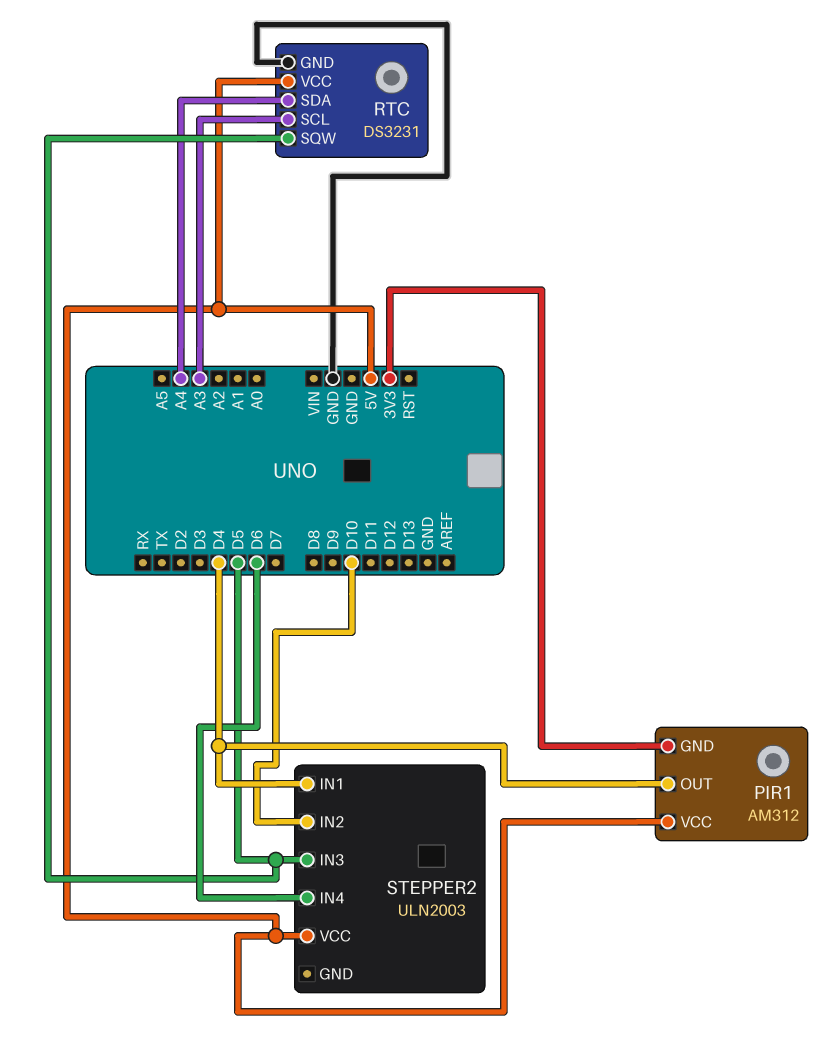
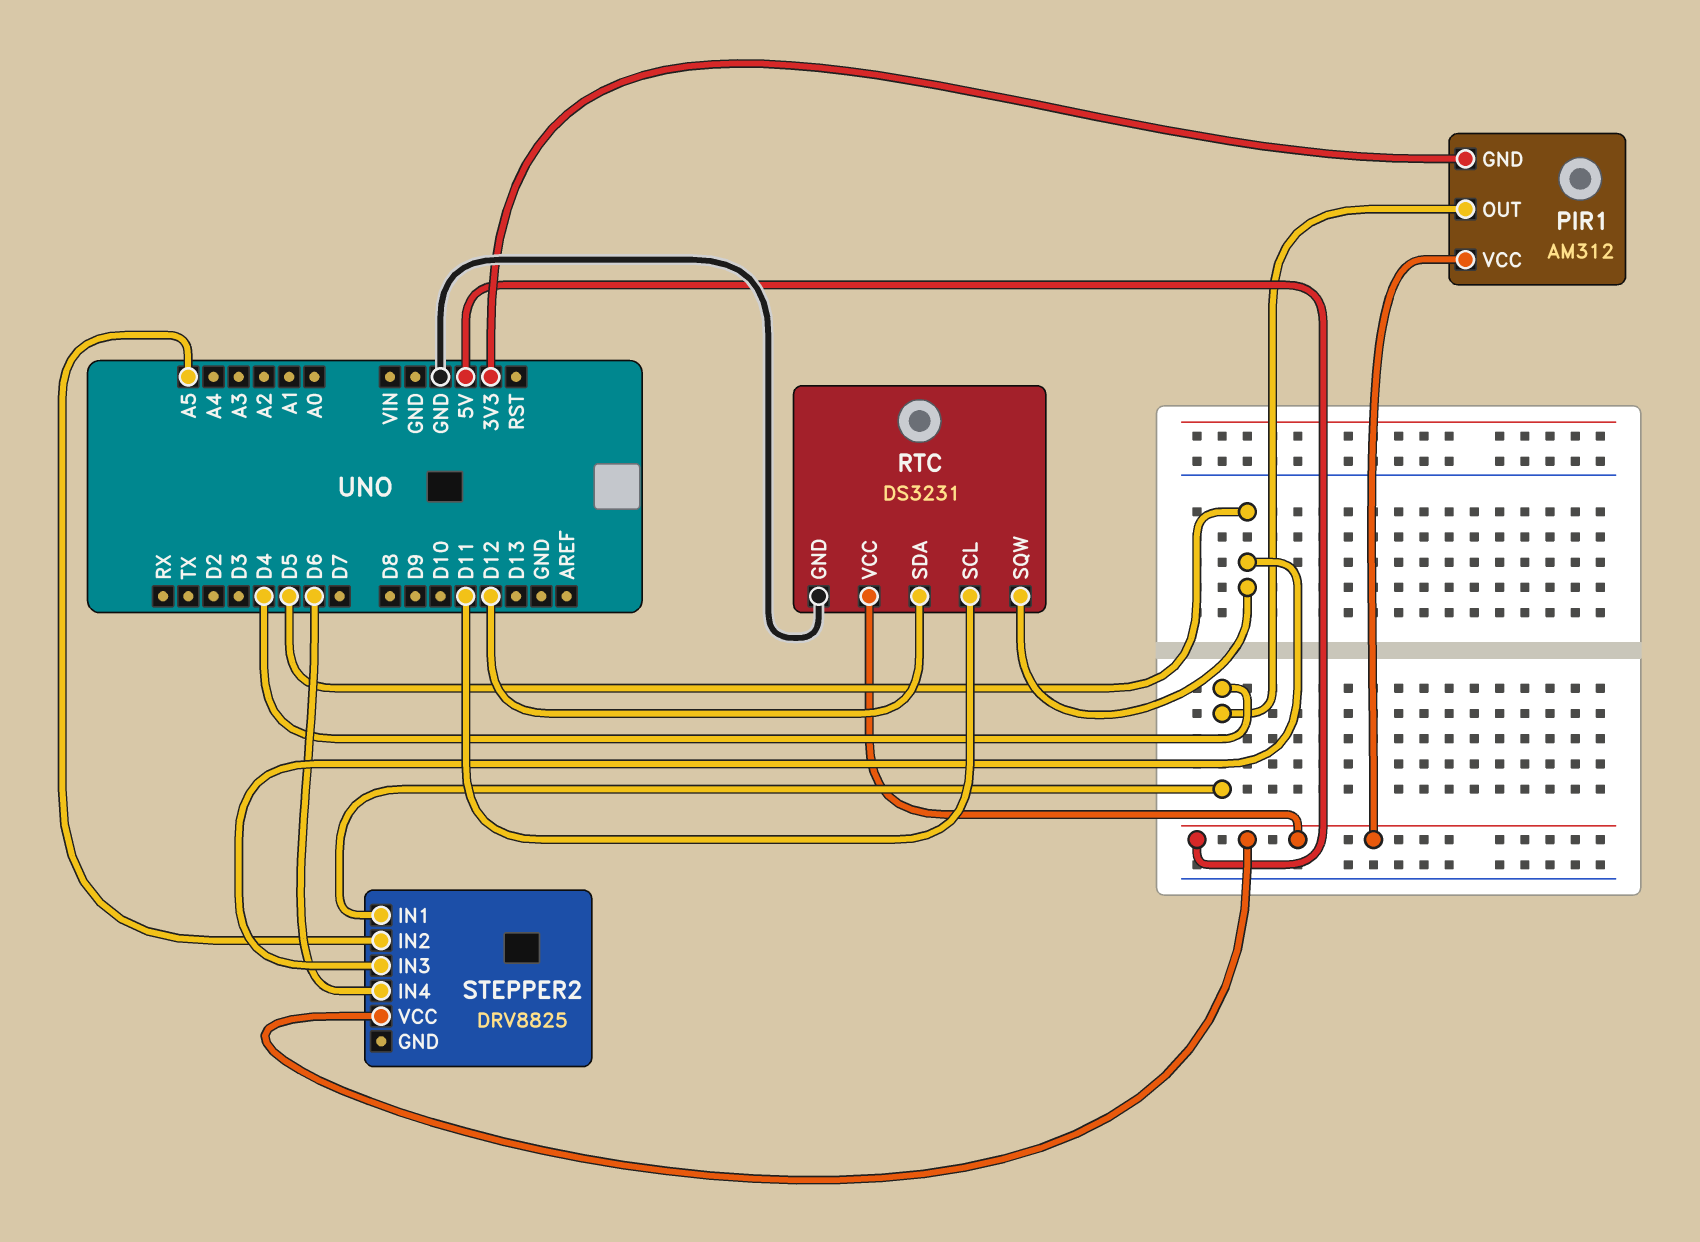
RTC pin SCL: A3 -> D11
RTC pin SDA: A4 -> D12
STEPPER2: ULN2003 -> DRV8825
STEPPER2 pin IN2: D10 -> A5

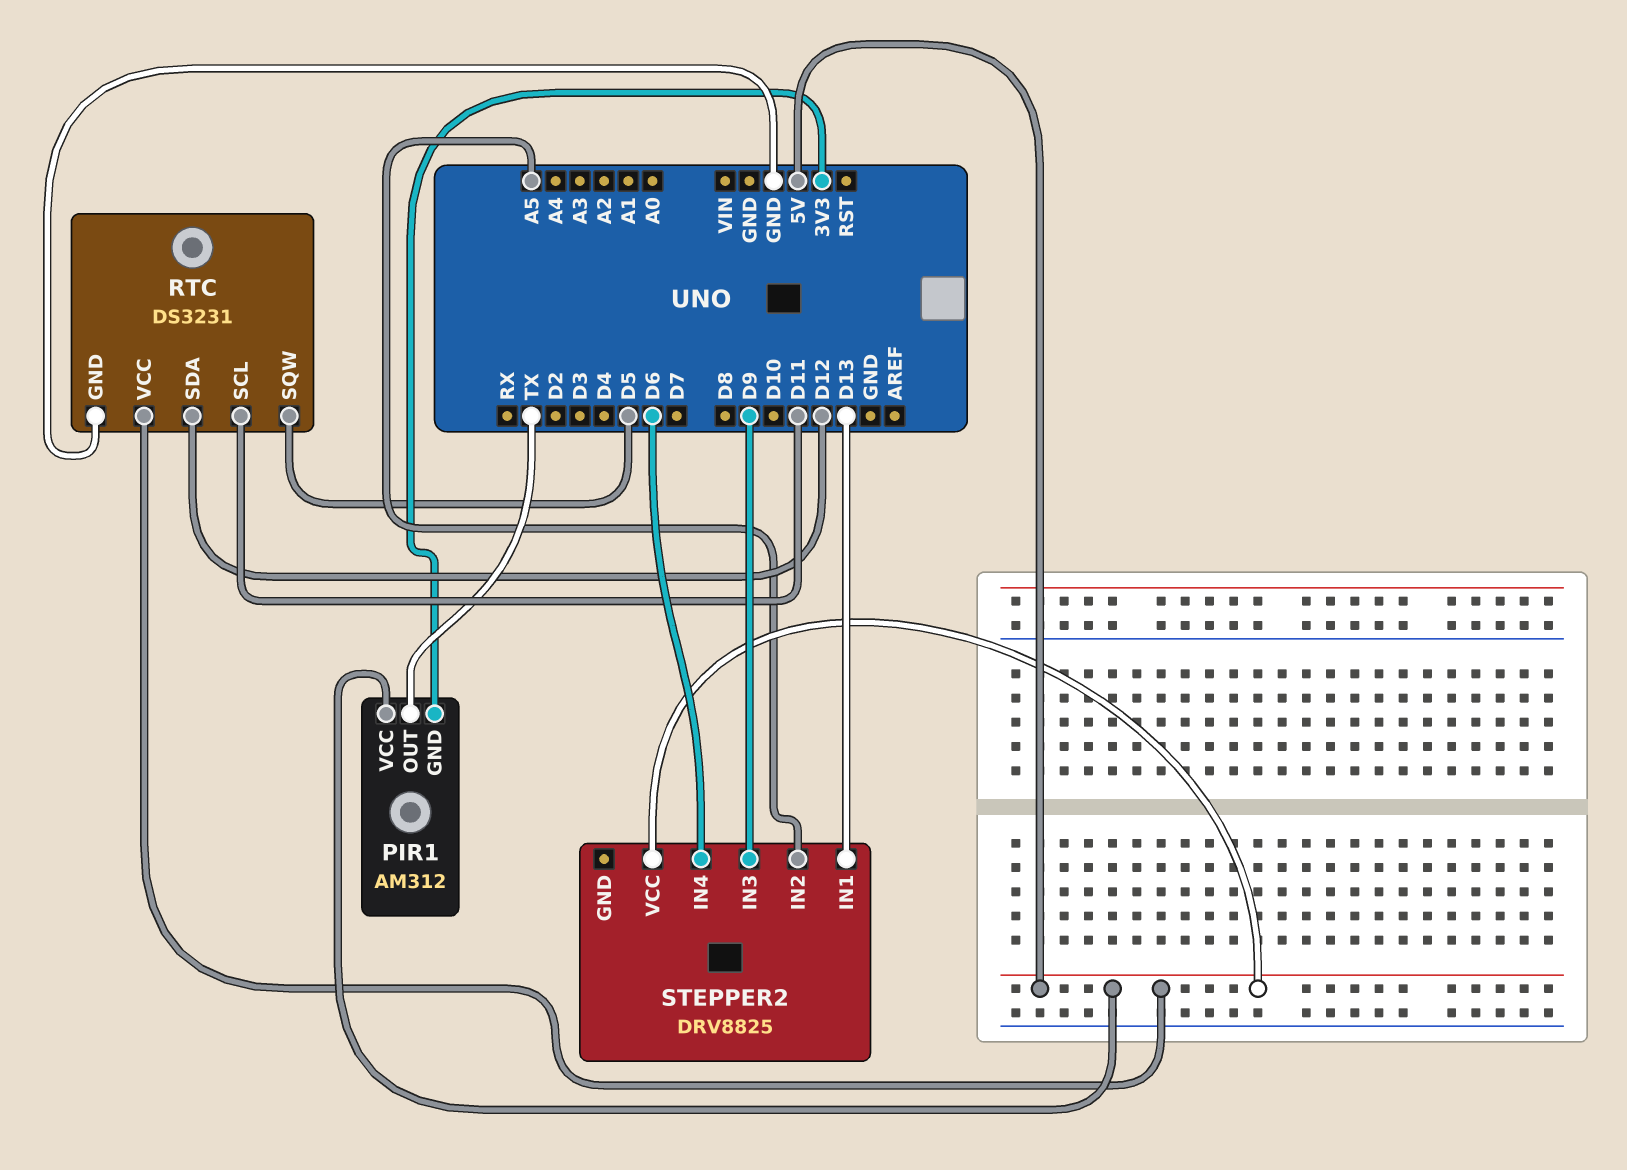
PIR1 pin OUT: D4 -> TX
STEPPER2 pin IN1: D4 -> D13
STEPPER2 pin IN3: D5 -> D9

